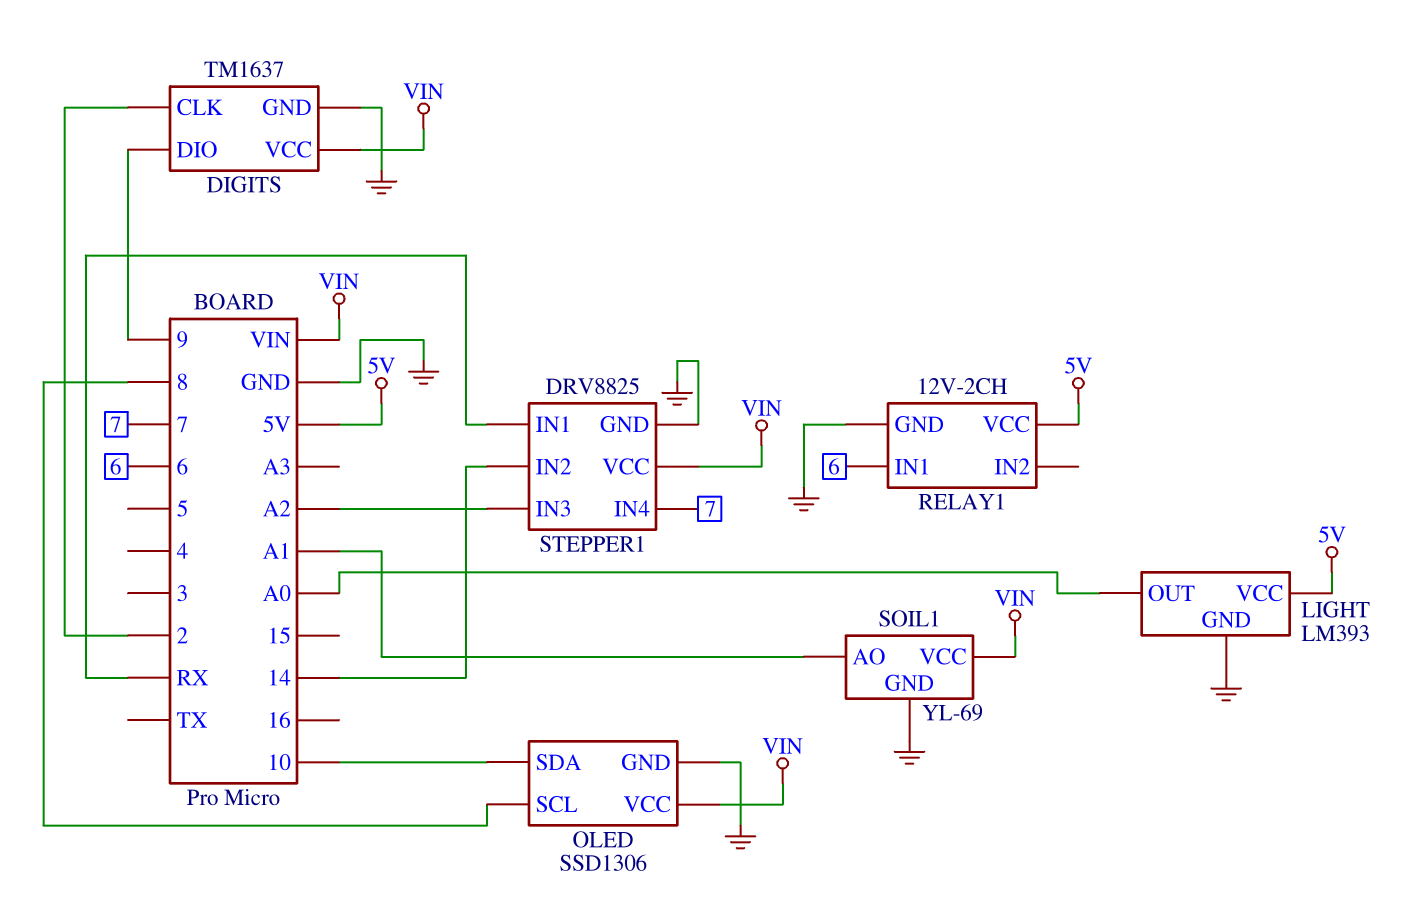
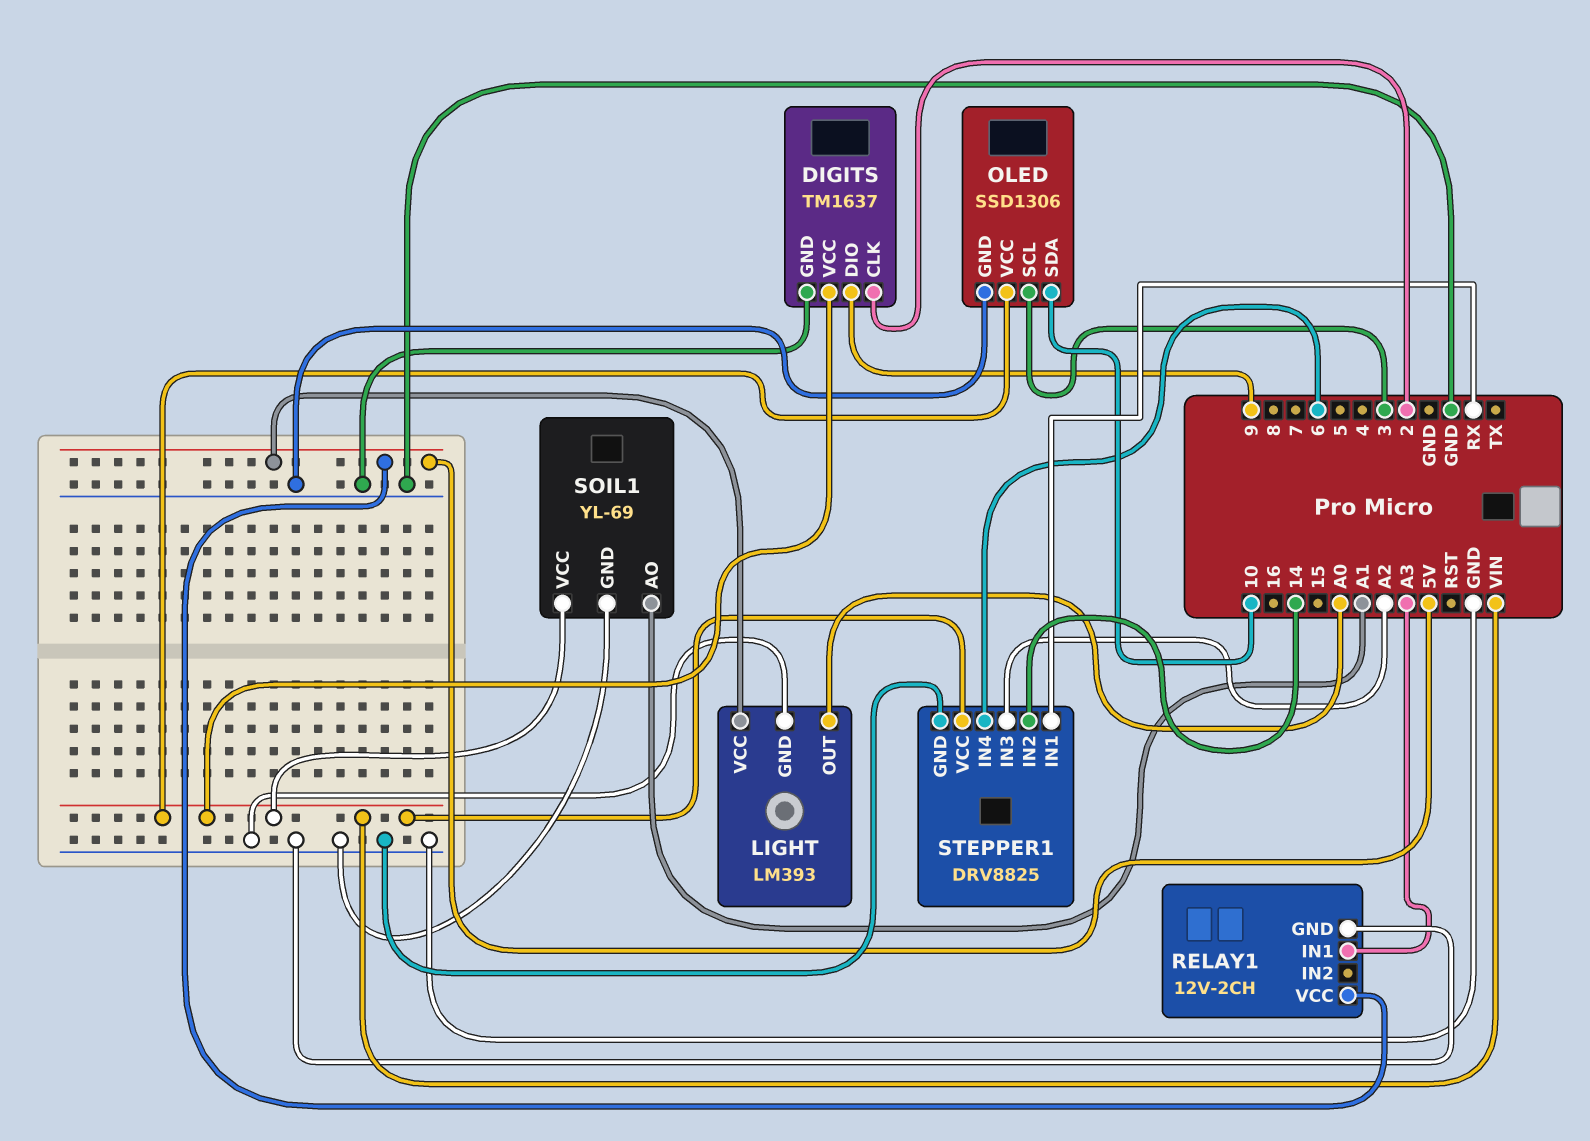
OLED pin SCL: 8 -> 3
RELAY1 pin IN1: 6 -> A3
STEPPER1 pin IN4: 7 -> 6

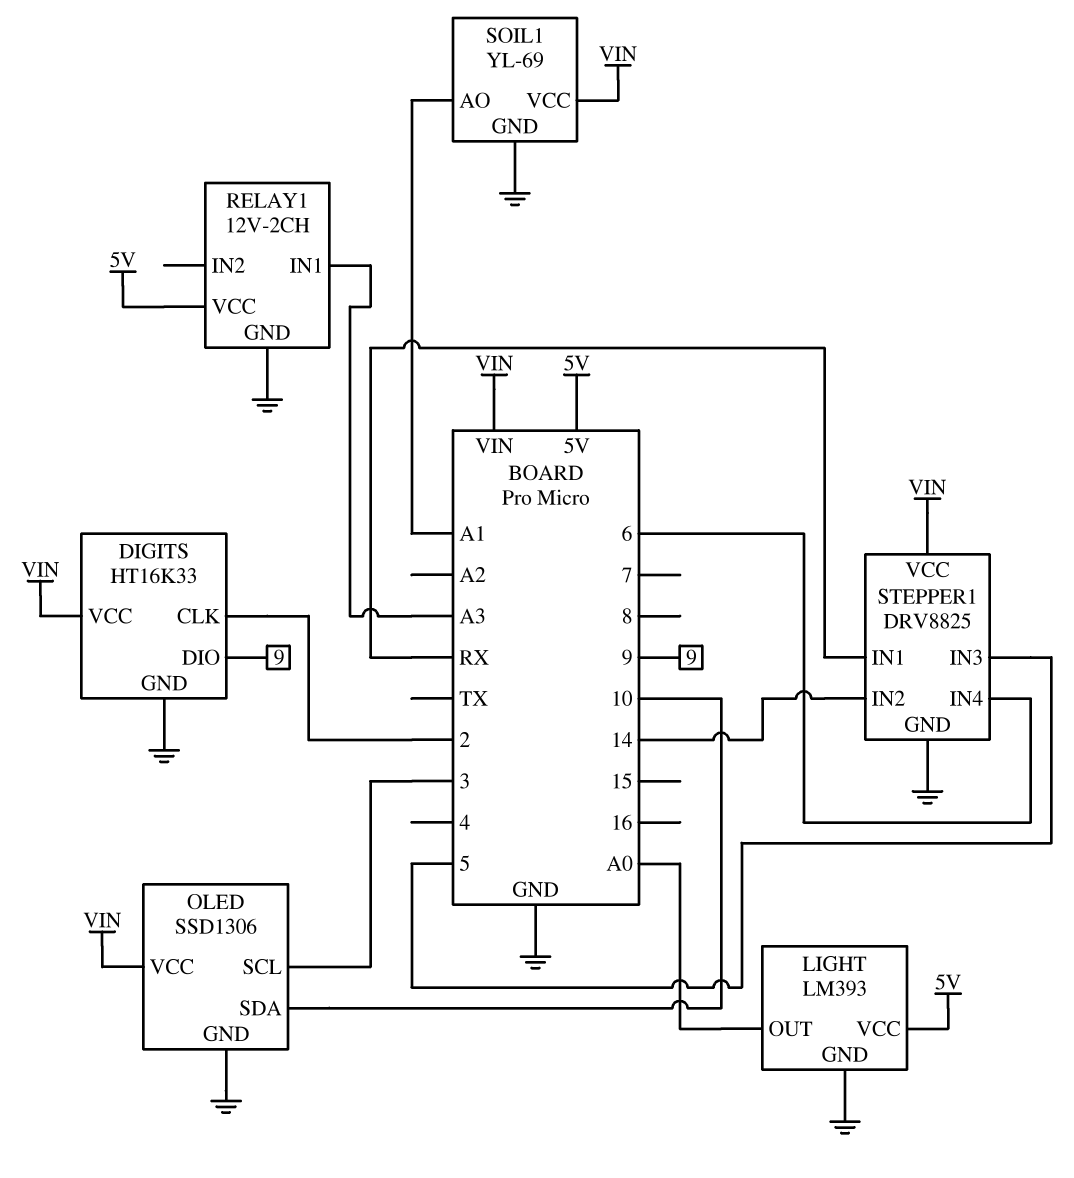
DIGITS: TM1637 -> HT16K33
STEPPER1 pin IN3: A2 -> 5

